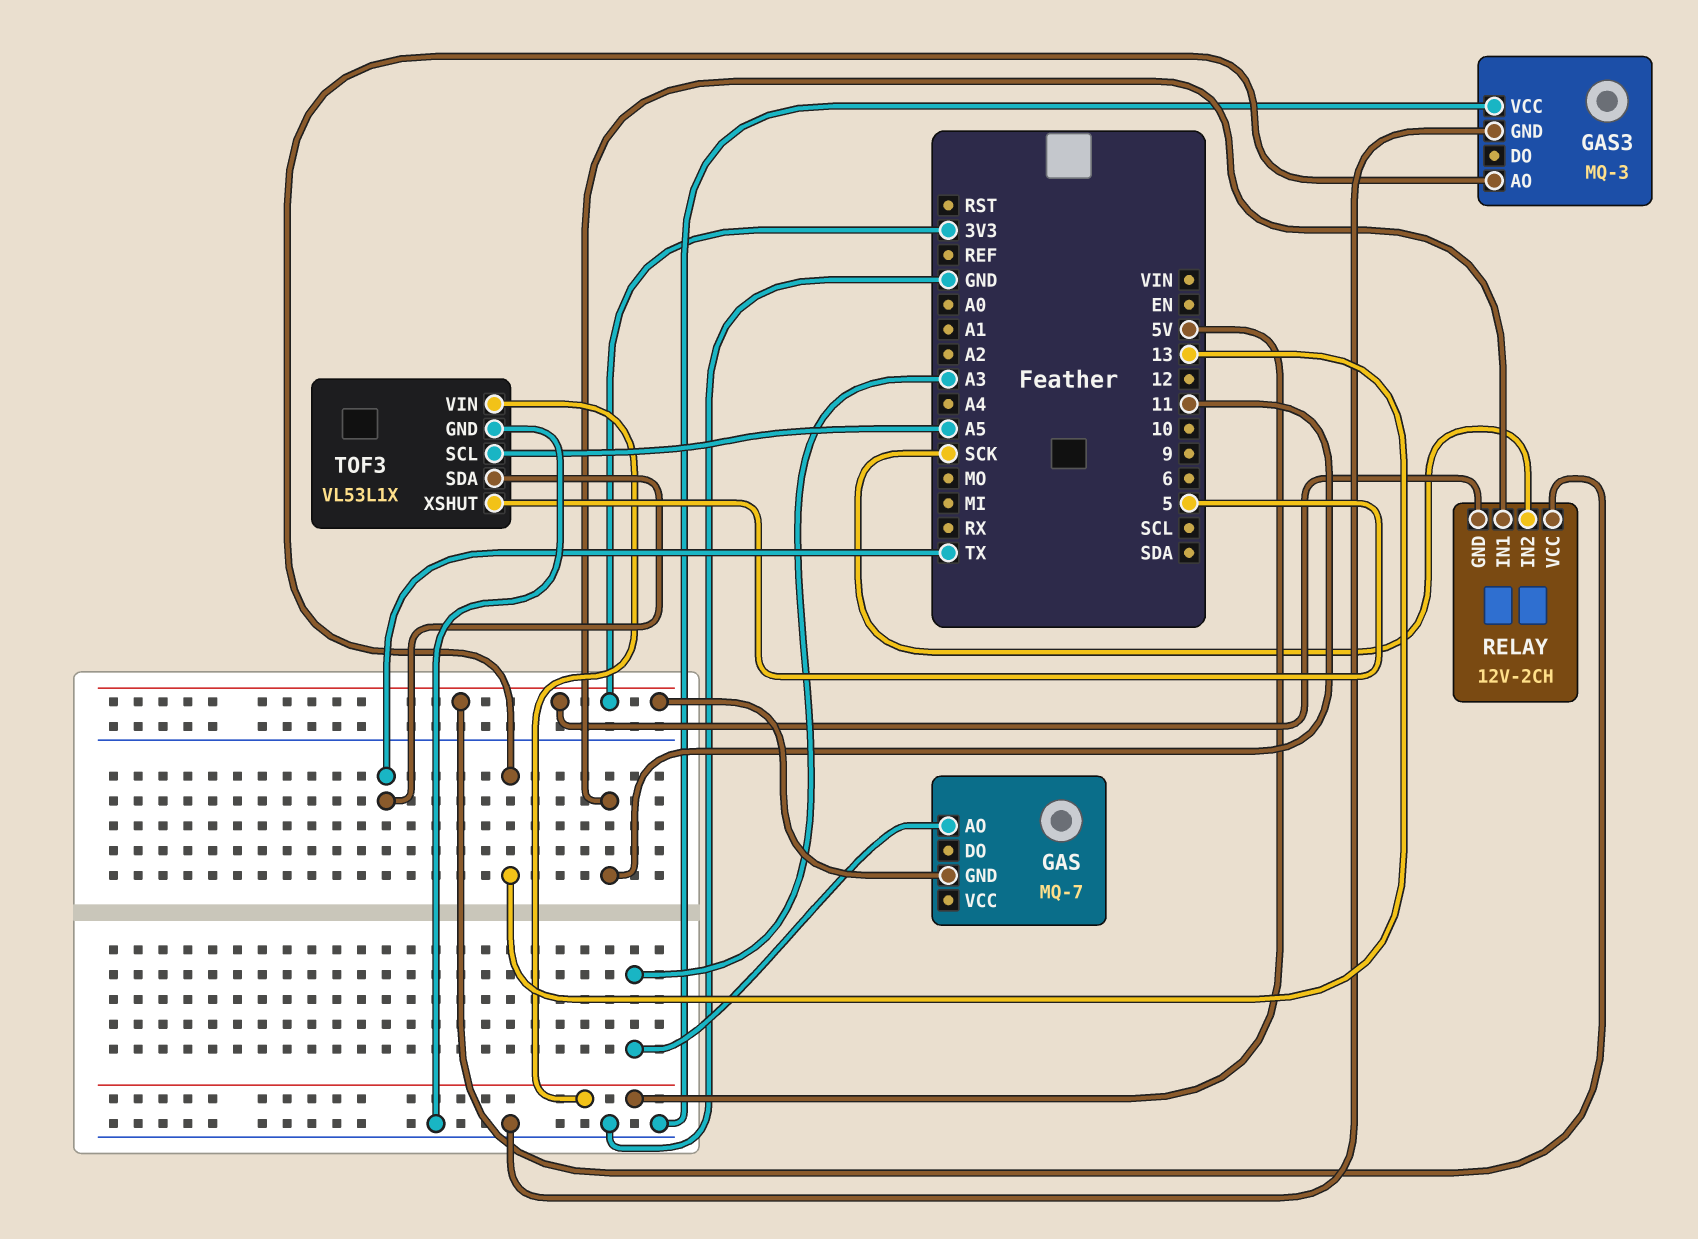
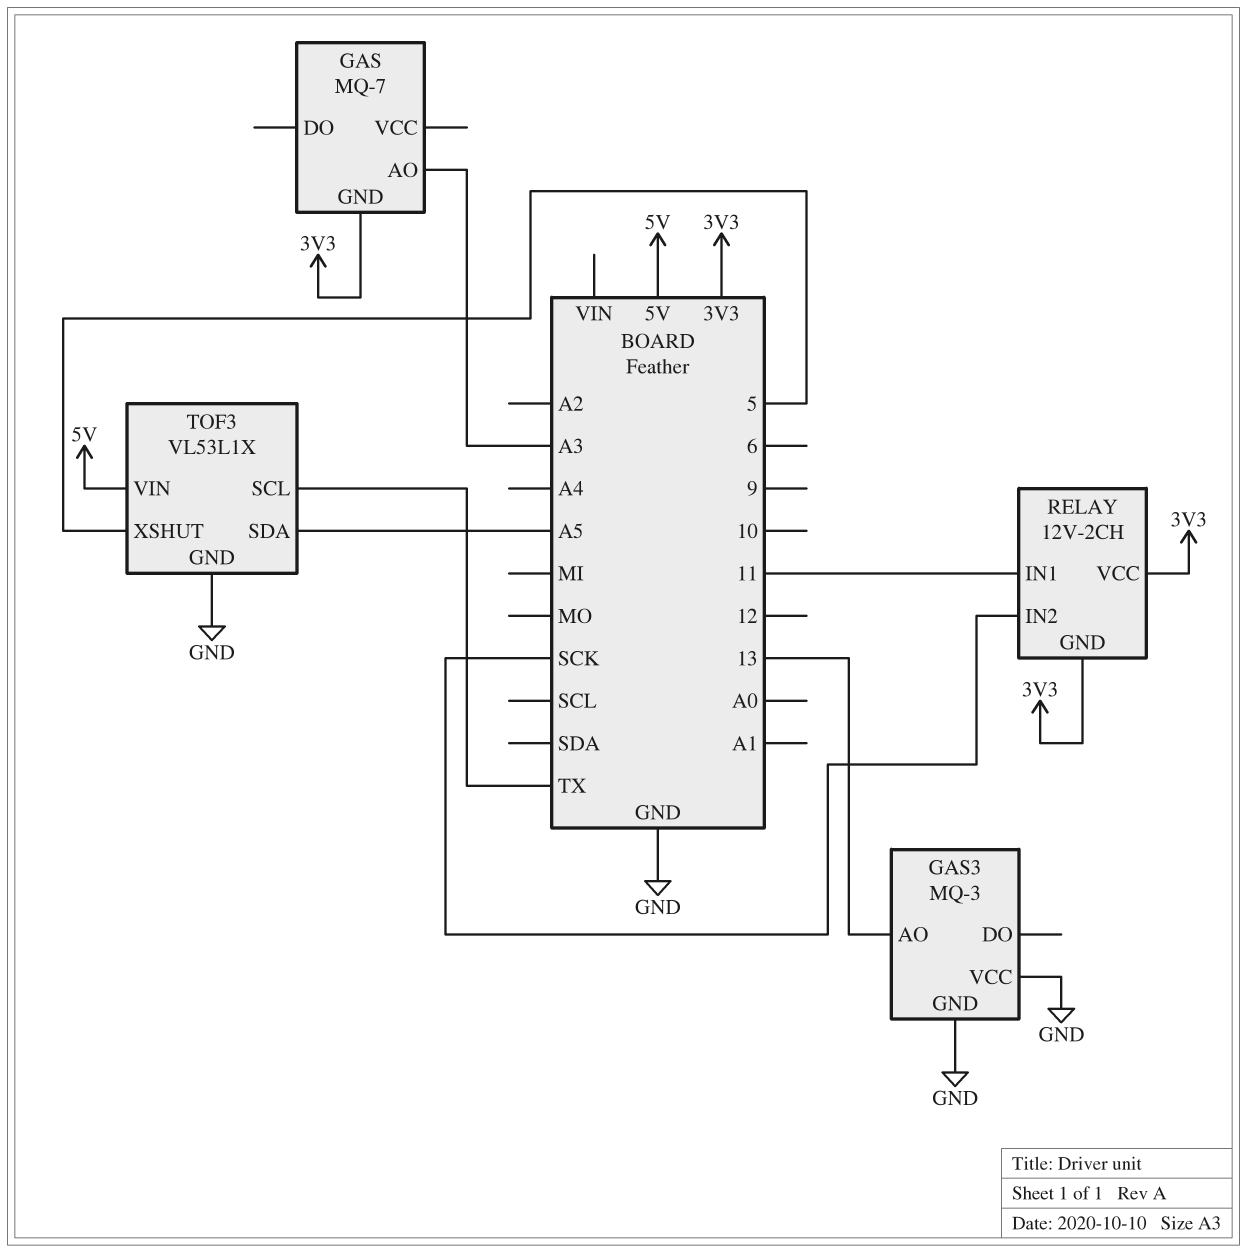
TOF3 pin SCL: A5 -> TX
TOF3 pin SDA: TX -> A5

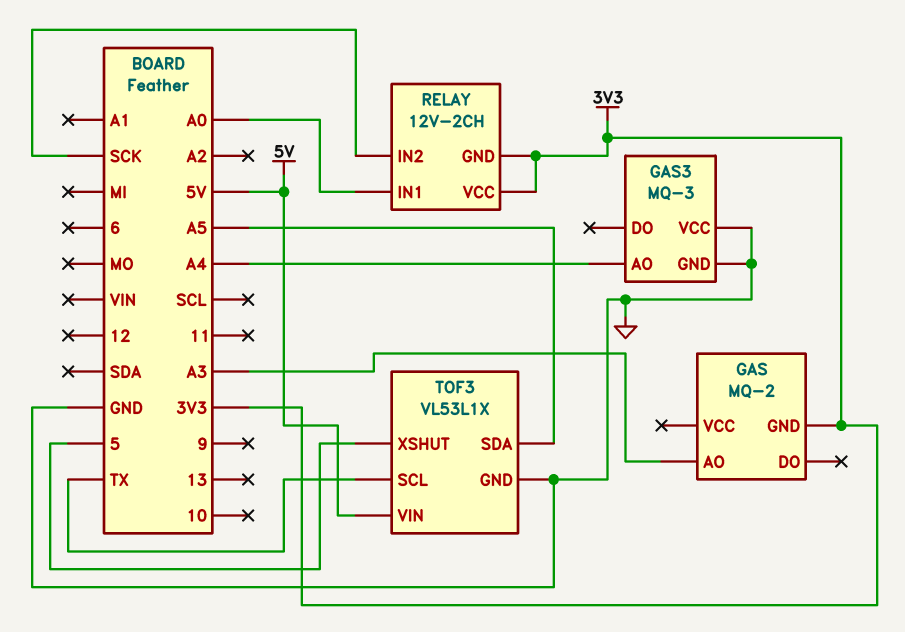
GAS: MQ-7 -> MQ-2
GAS3 pin AO: 13 -> A4
RELAY pin IN1: 11 -> A0

